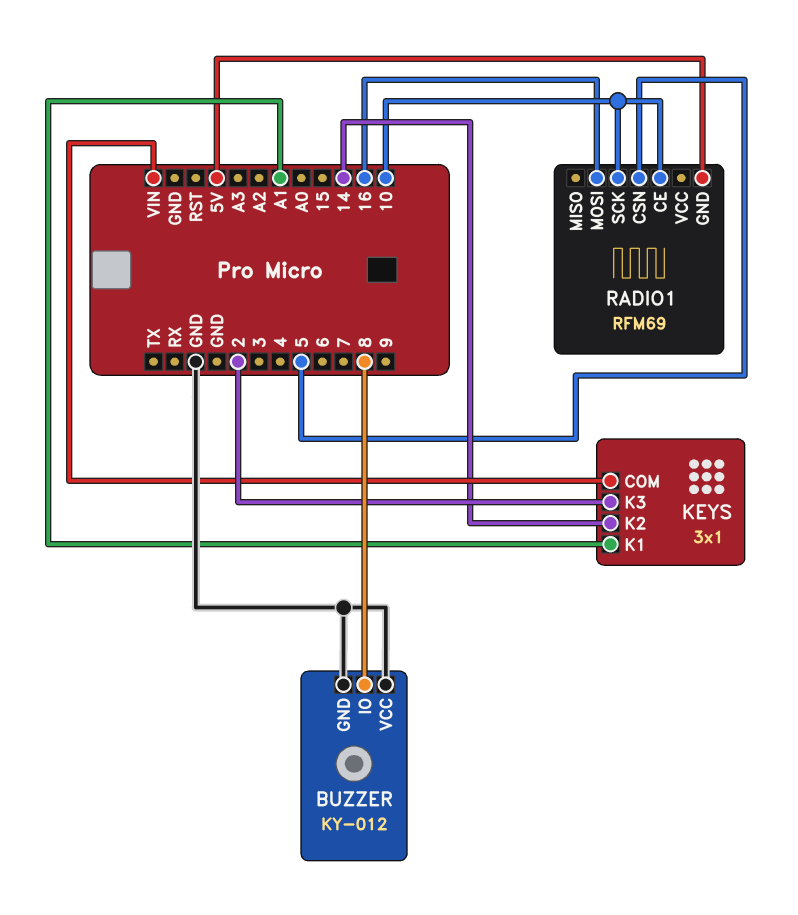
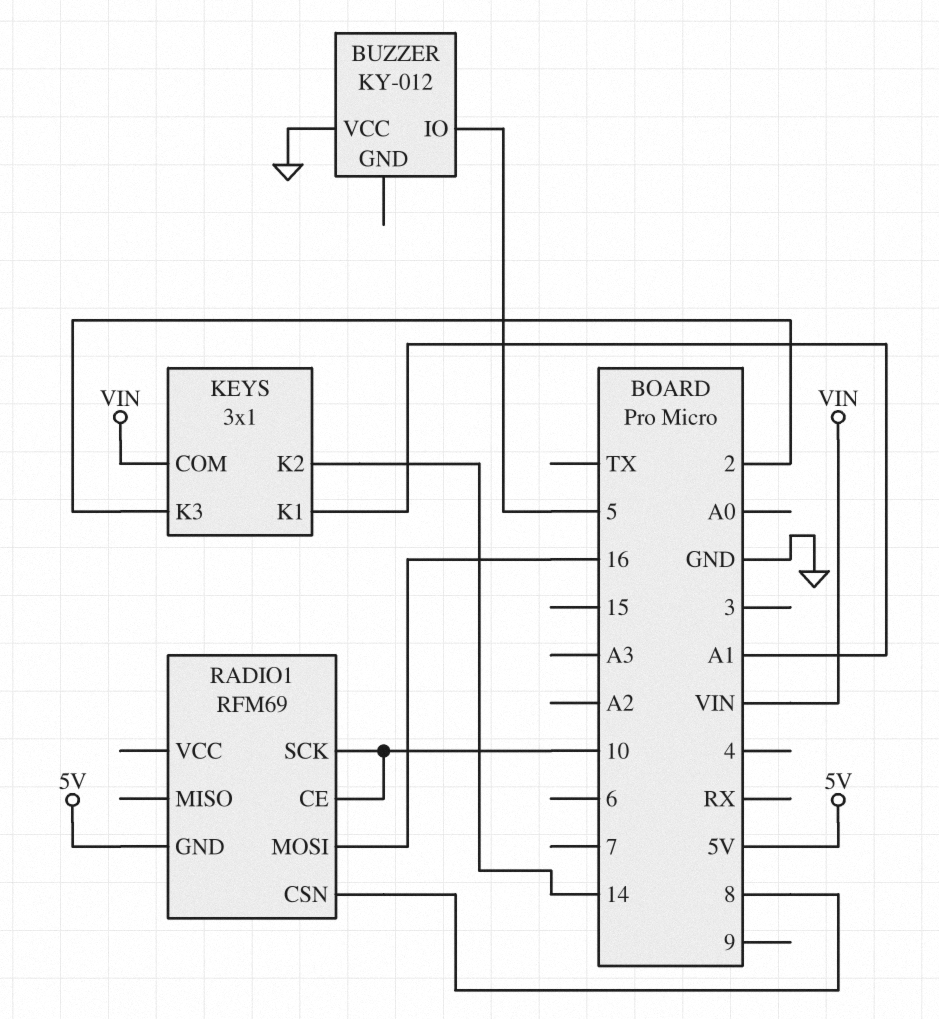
BUZZER pin GND: GND -> none
BUZZER pin IO: 8 -> 5
RADIO1 pin CSN: 5 -> 8

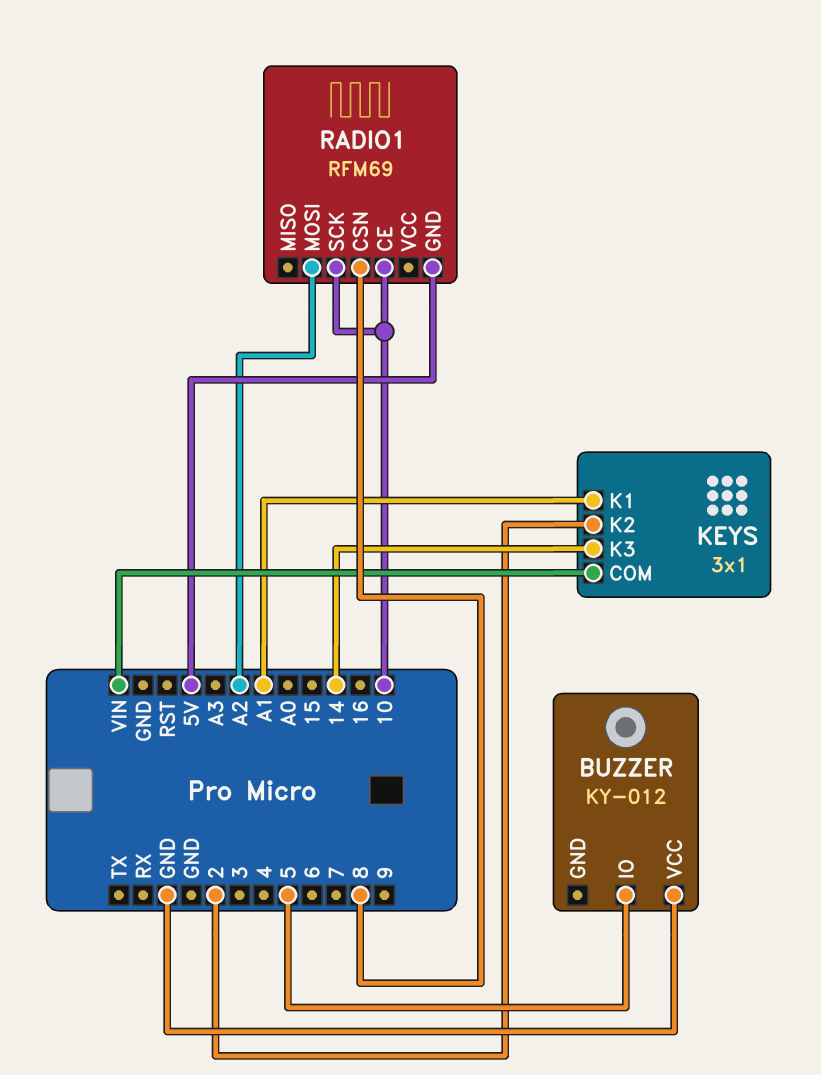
KEYS pin K2: 14 -> 2
KEYS pin K3: 2 -> 14
RADIO1 pin MOSI: 16 -> A2

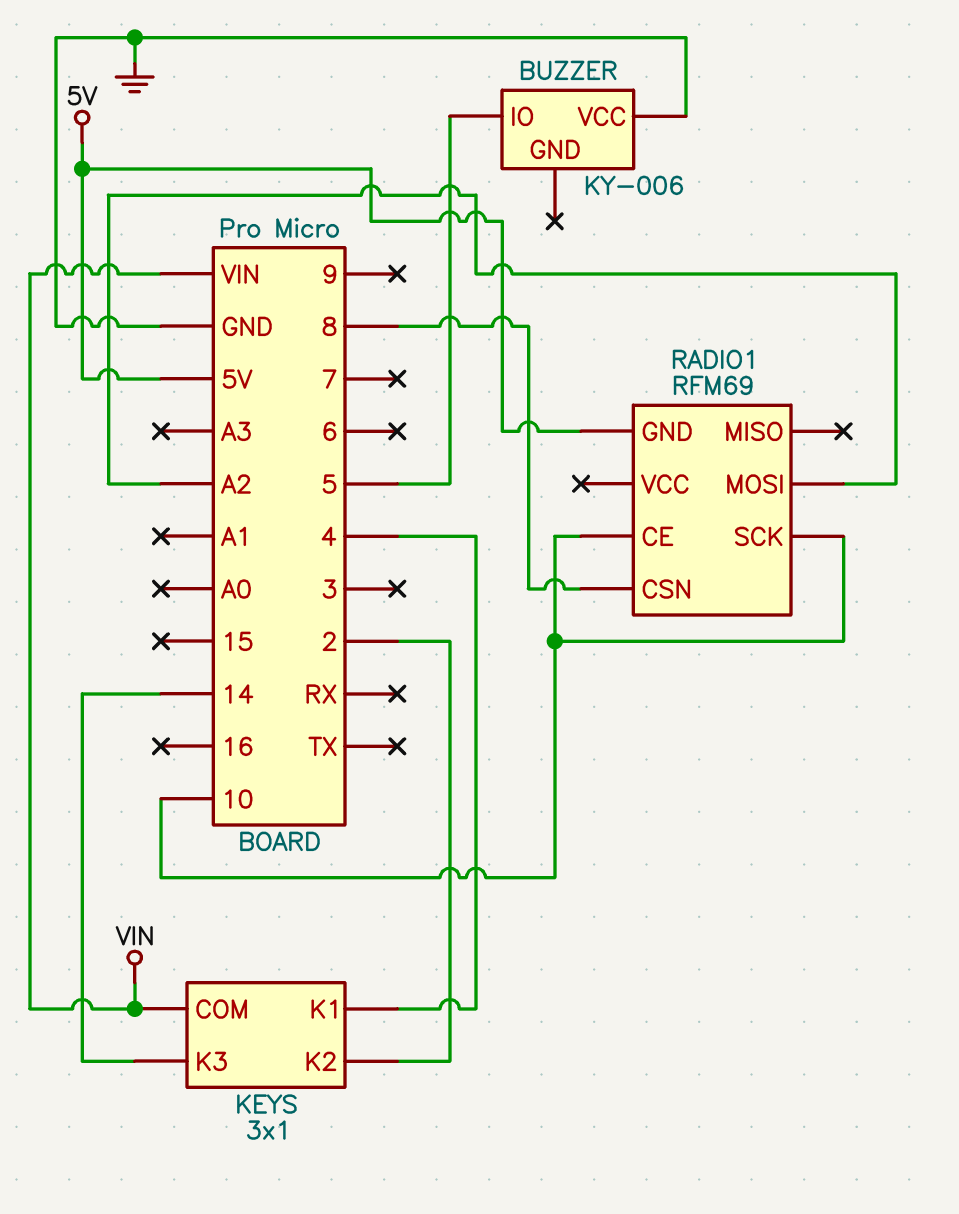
BUZZER: KY-012 -> KY-006
KEYS pin K1: A1 -> 4

